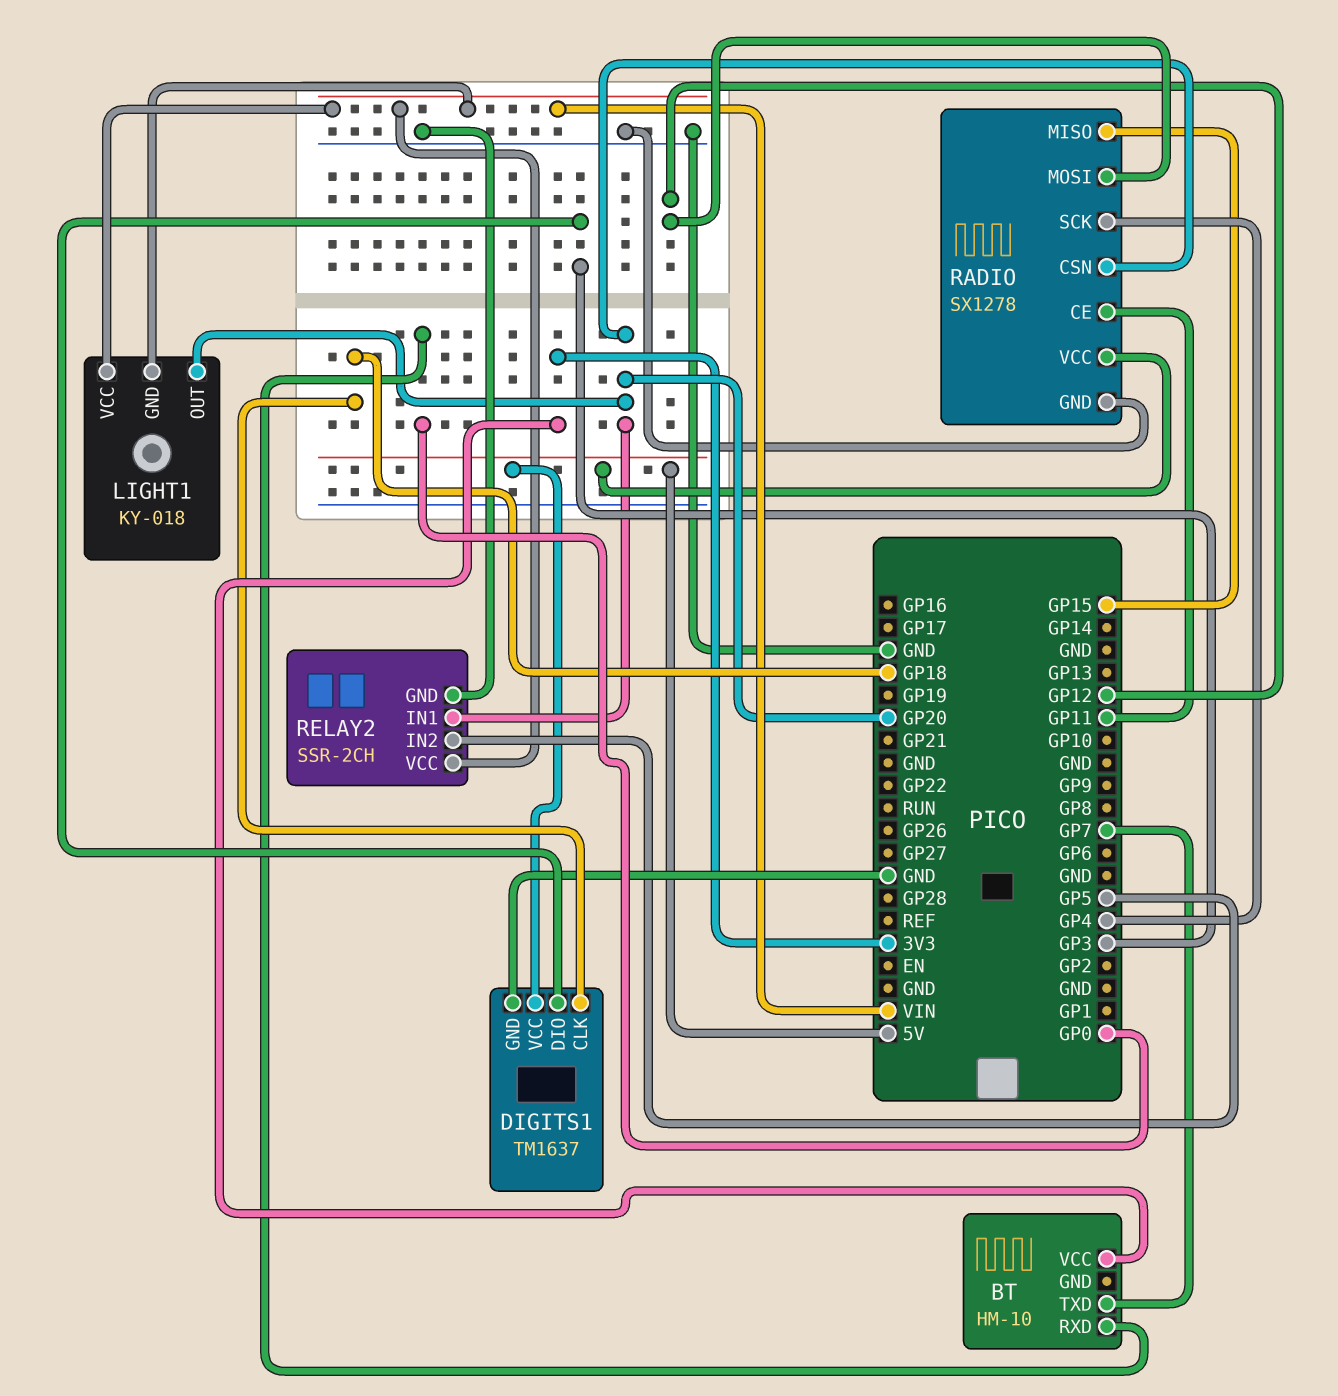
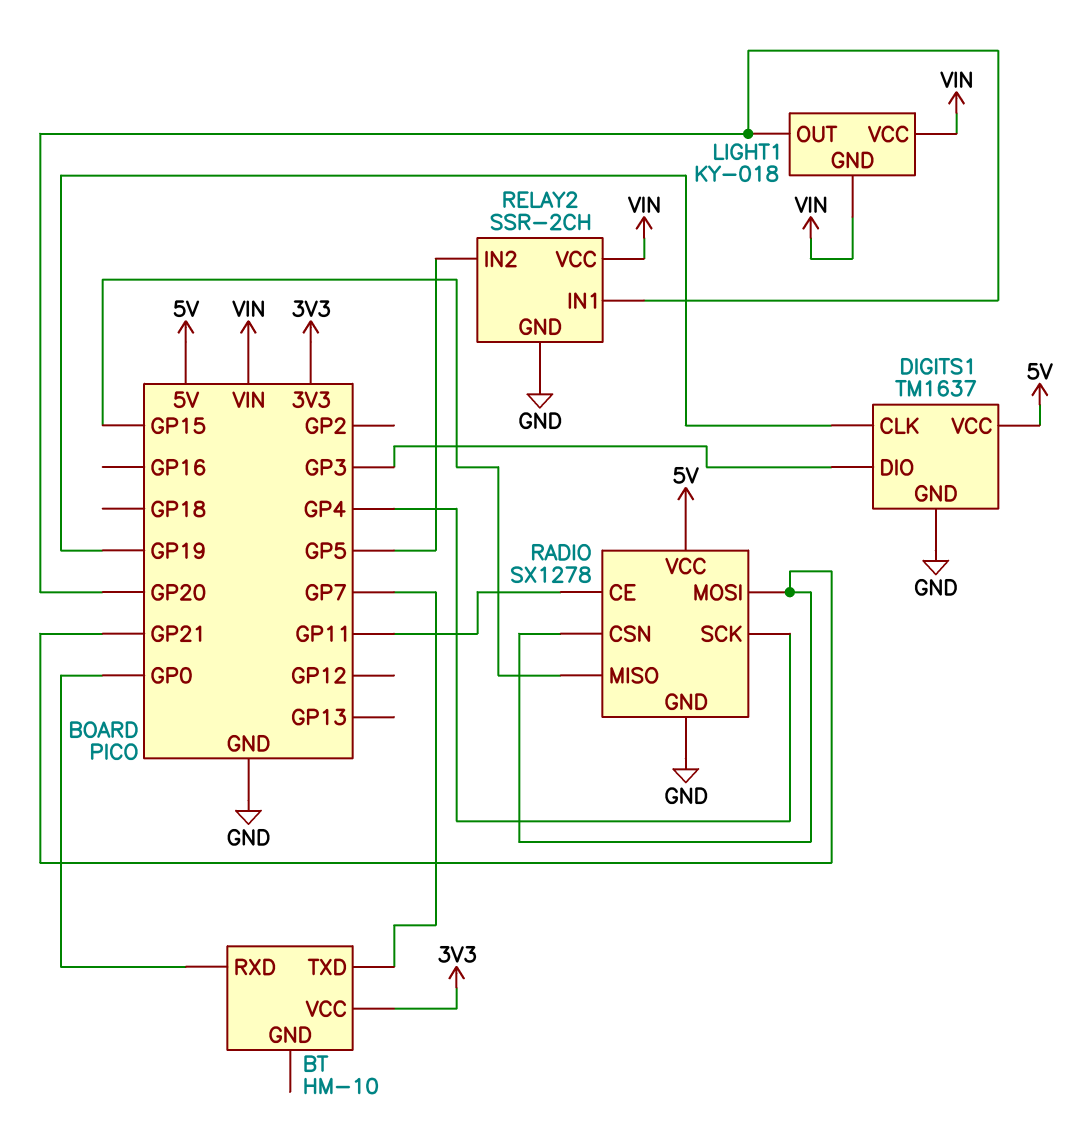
DIGITS1 pin CLK: GP18 -> GP19
RADIO pin CSN: GP20 -> GP21
RADIO pin MOSI: GP12 -> GP21

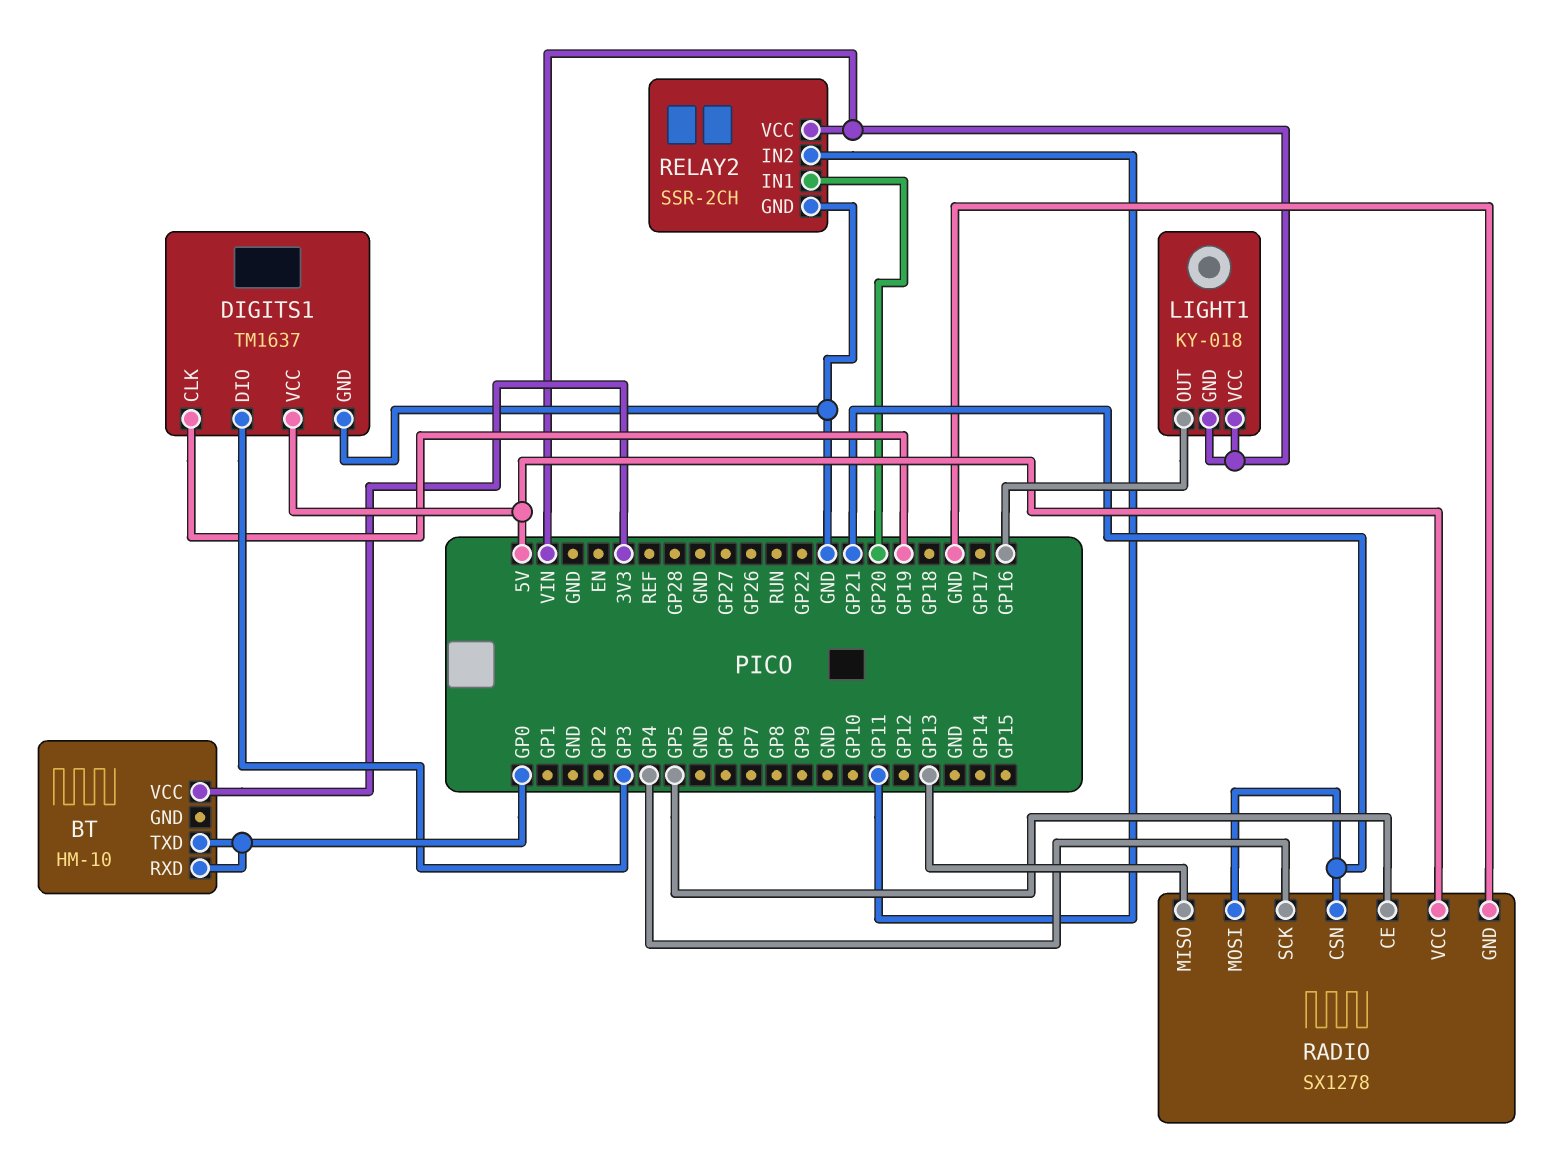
BT pin TXD: GP7 -> GP0
LIGHT1 pin OUT: GP20 -> GP16
RADIO pin CE: GP11 -> GP5
RADIO pin MISO: GP15 -> GP13
RELAY2 pin IN2: GP5 -> GP11

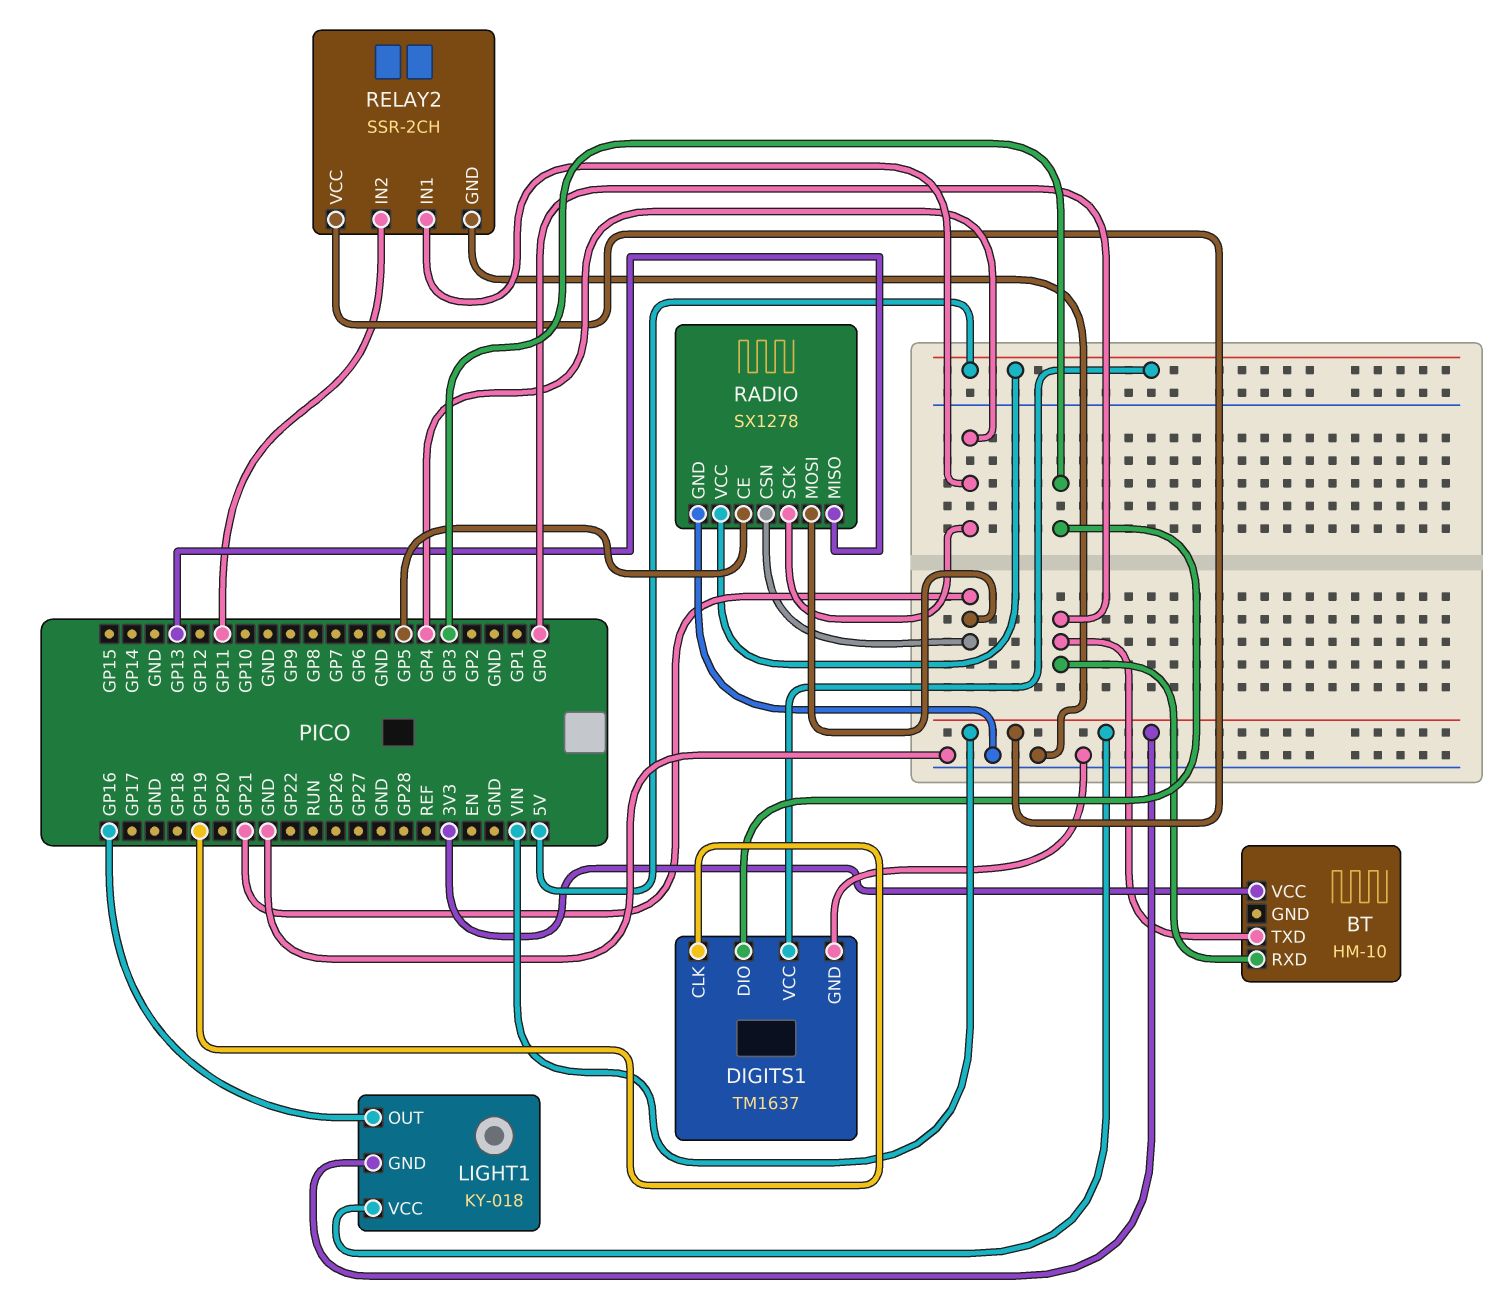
RELAY2 pin IN1: GP20 -> GP4

